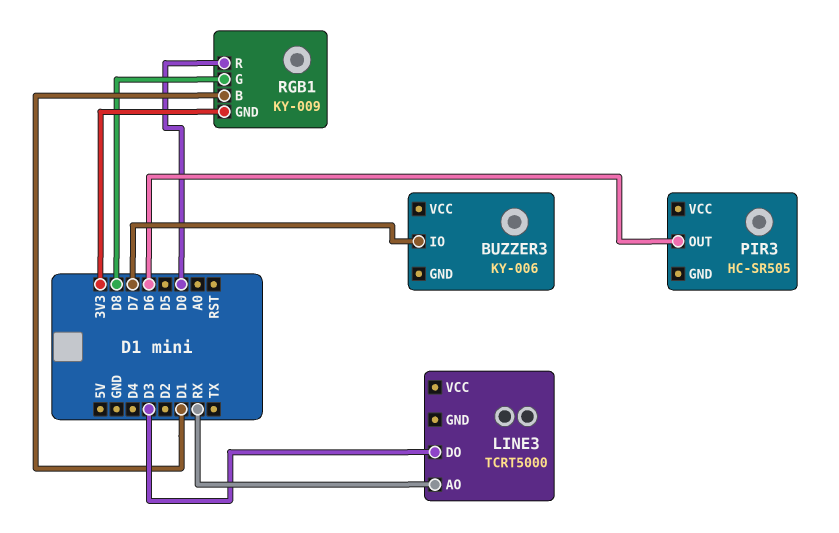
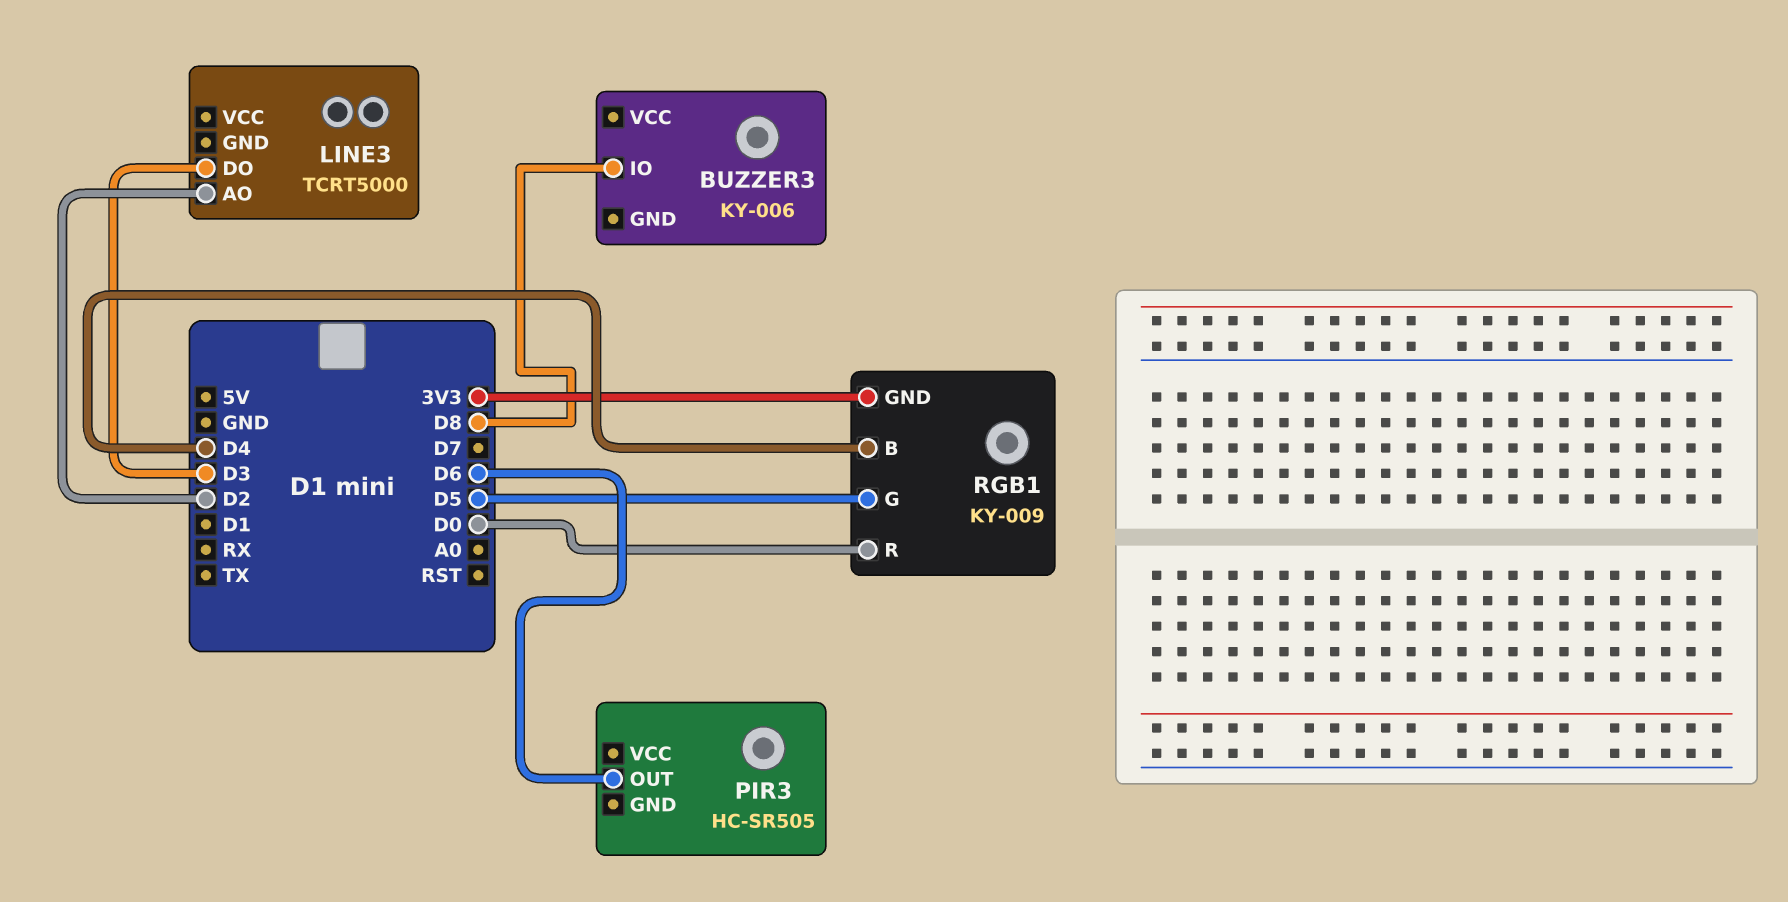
BUZZER3 pin IO: D7 -> D8
LINE3 pin AO: RX -> D2
RGB1 pin B: D1 -> D4
RGB1 pin G: D8 -> D5

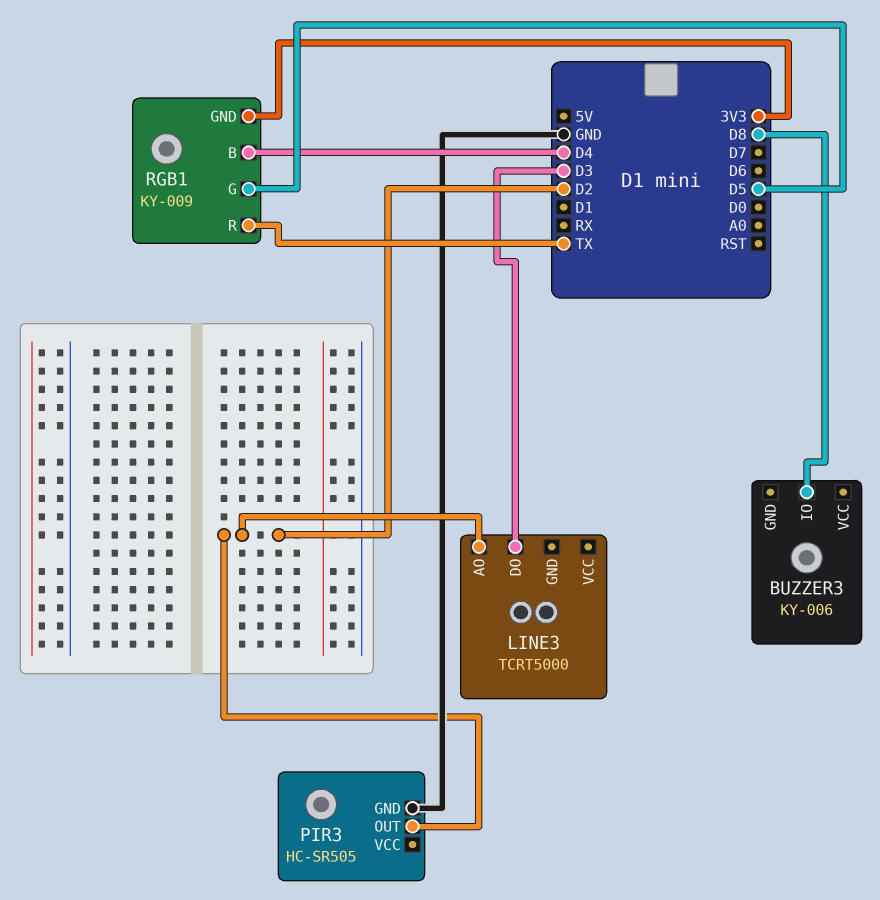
PIR3 pin GND: none -> GND
PIR3 pin OUT: D6 -> D2
RGB1 pin R: D0 -> TX

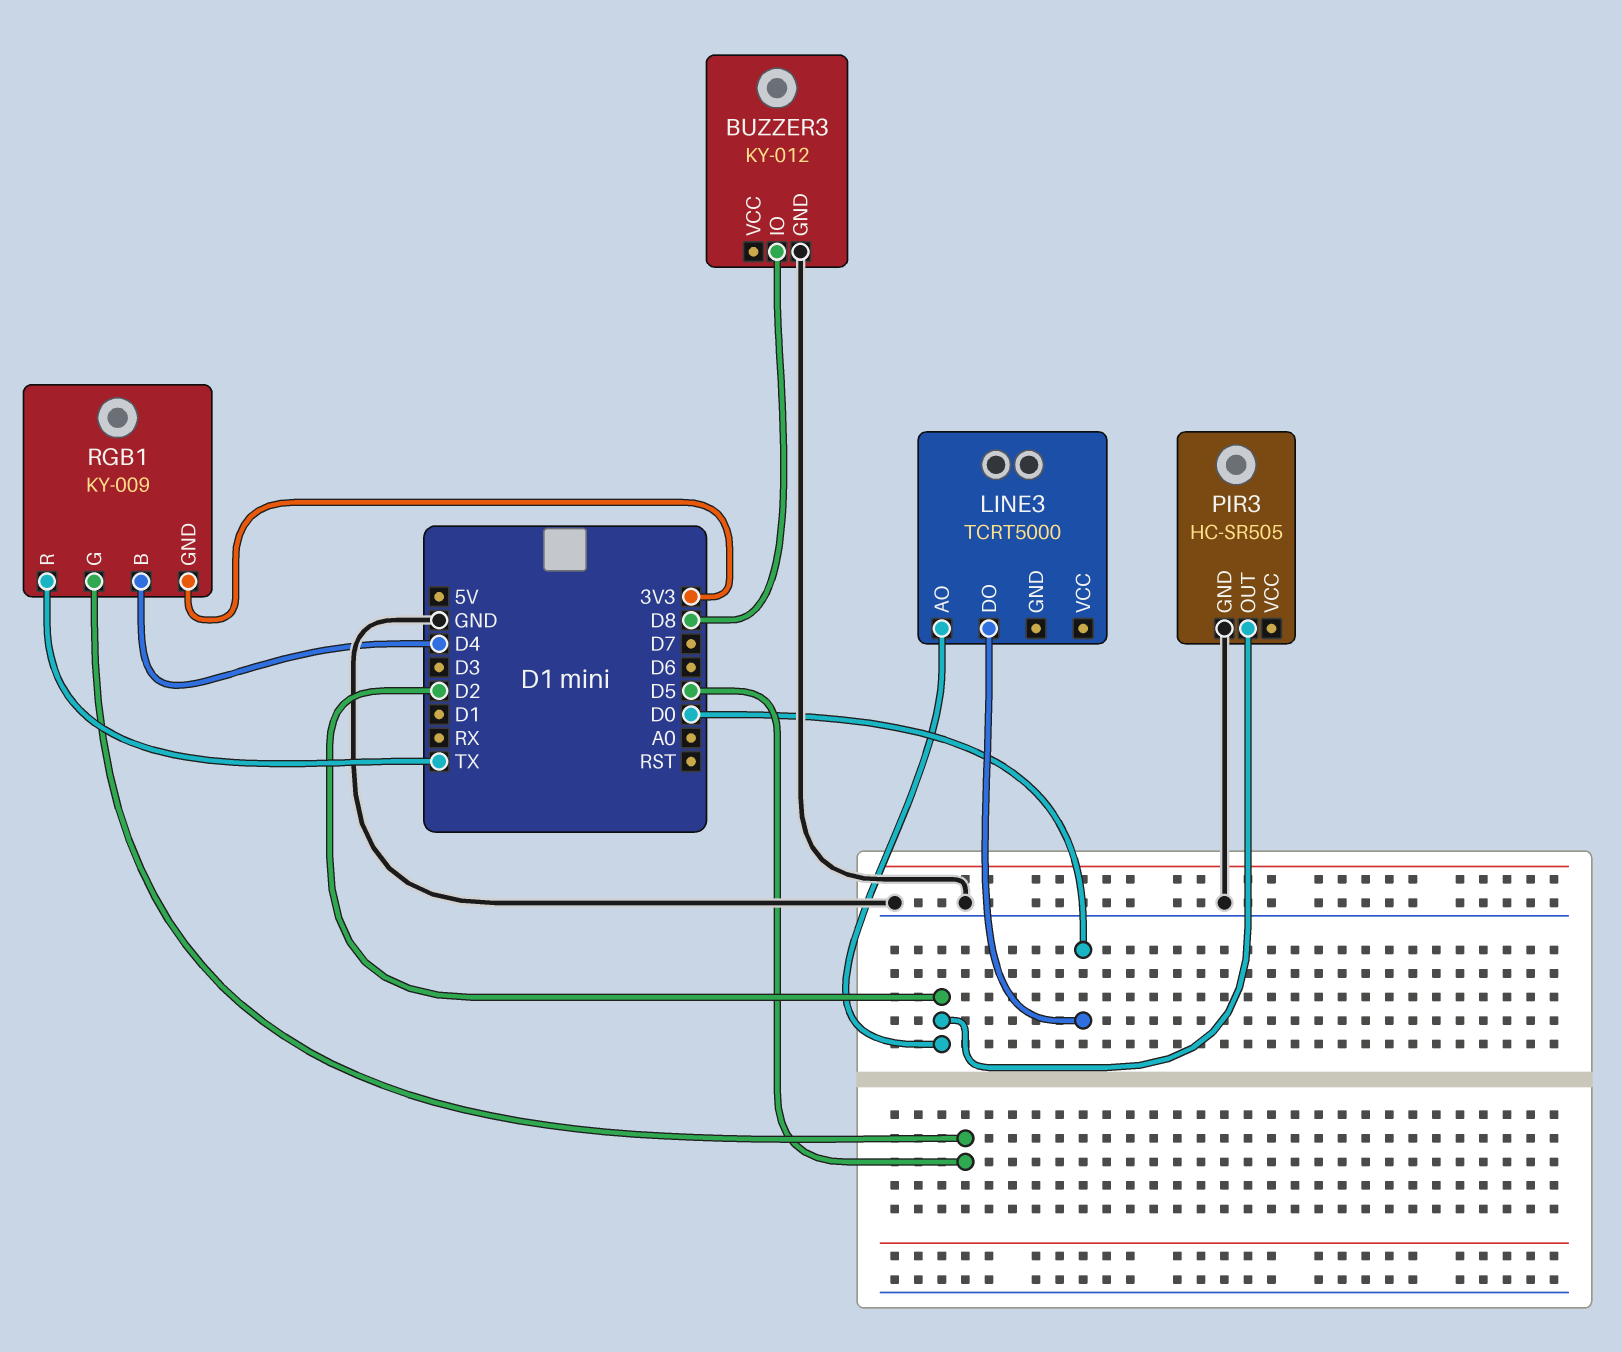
BUZZER3: KY-006 -> KY-012
BUZZER3 pin GND: none -> GND
LINE3 pin DO: D3 -> D0

